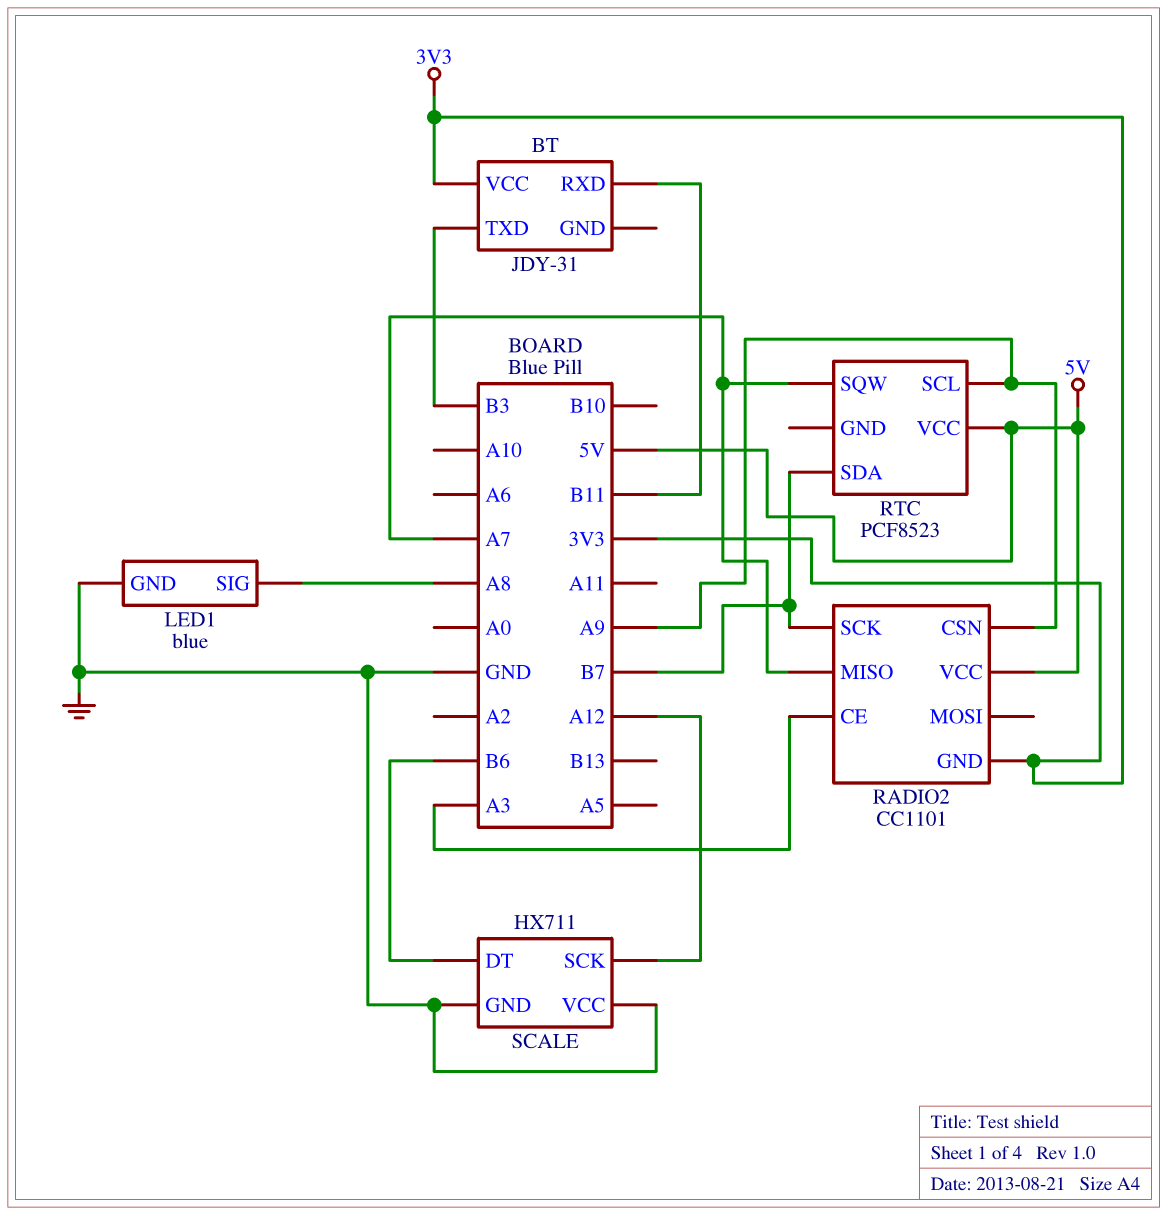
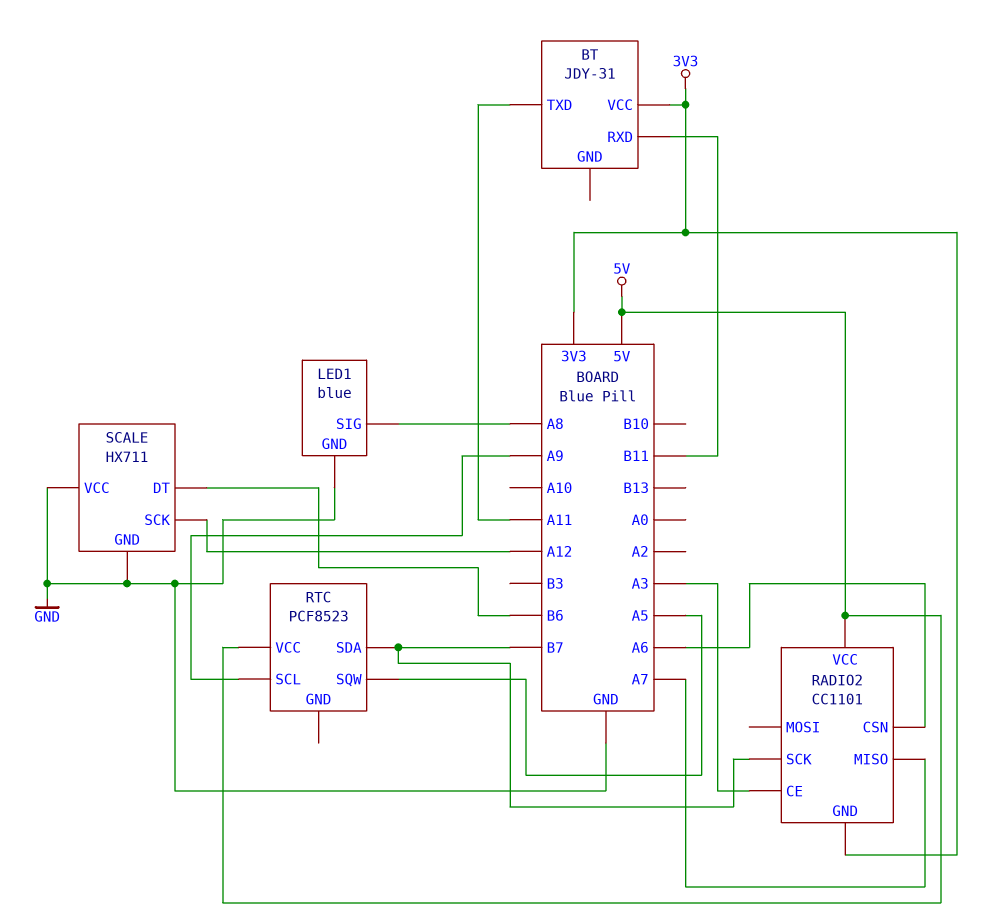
BT pin TXD: B3 -> A11
RADIO2 pin CSN: A9 -> A6
RTC pin SQW: A7 -> A5

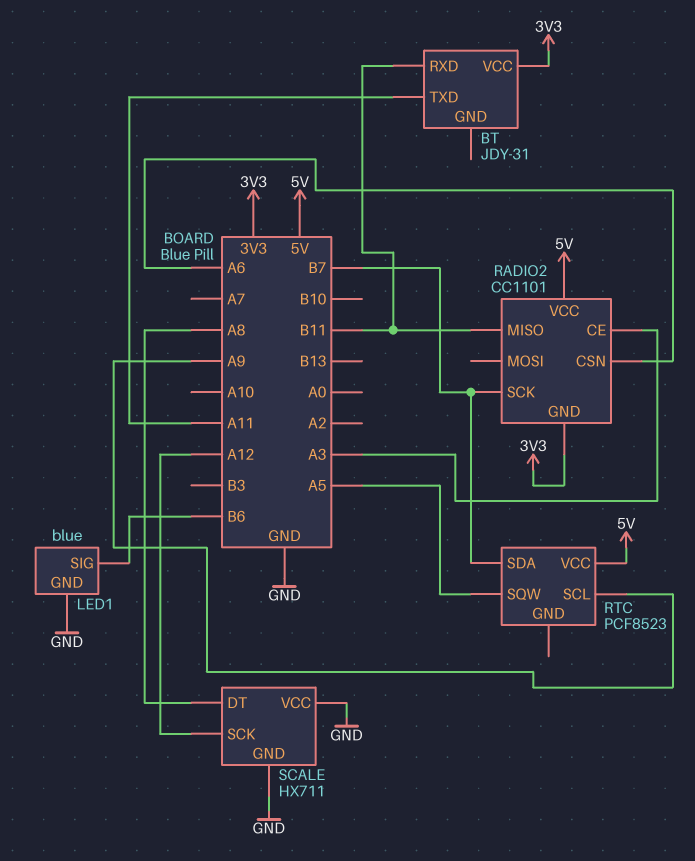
LED1 pin SIG: A8 -> B6
RADIO2 pin MISO: A7 -> B11
SCALE pin DT: B6 -> A8

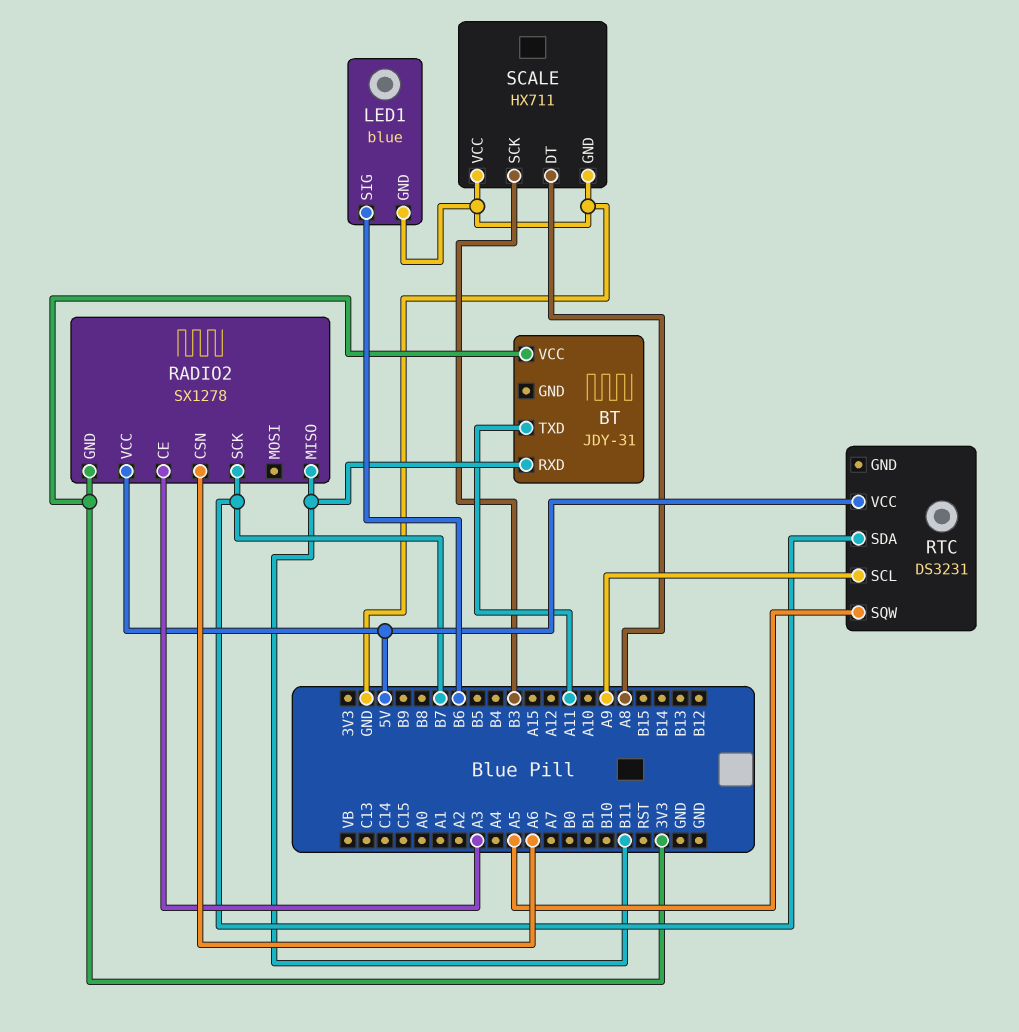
RADIO2: CC1101 -> SX1278
RTC: PCF8523 -> DS3231
SCALE pin SCK: A12 -> B3

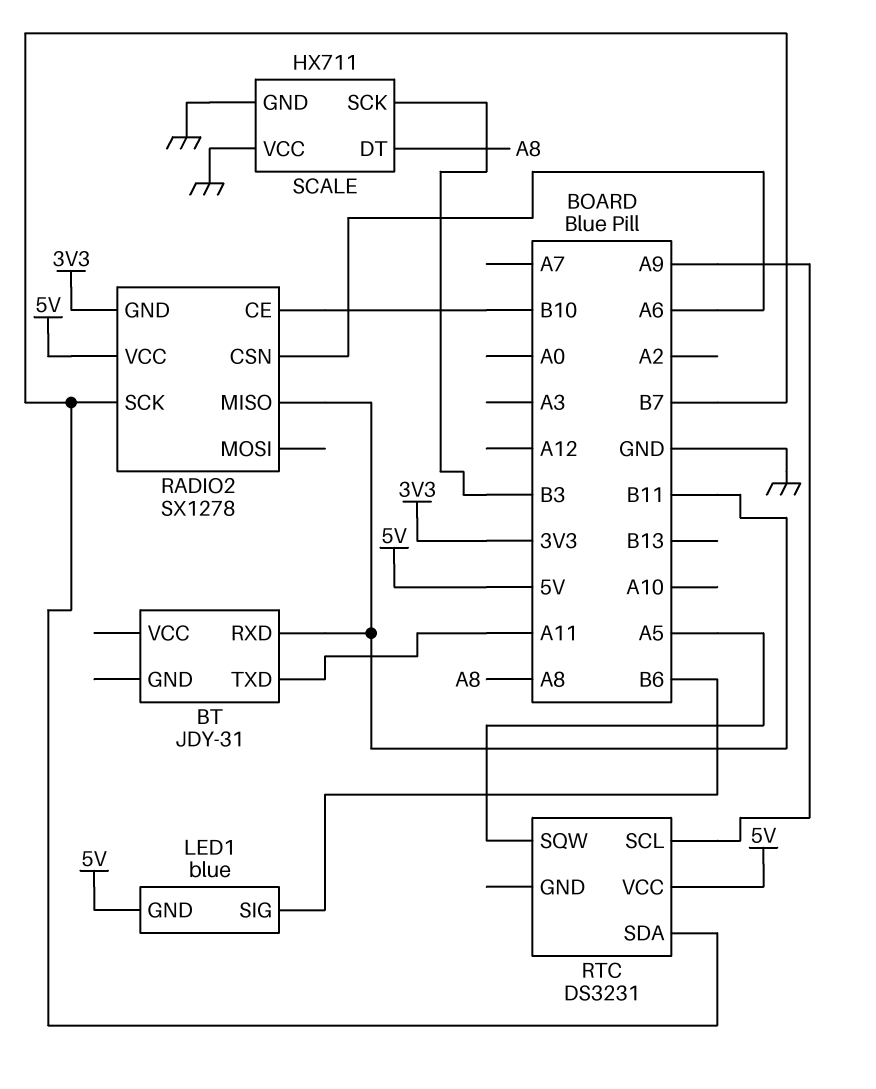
BT pin VCC: 3V3 -> none
LED1 pin GND: GND -> 5V
RADIO2 pin CE: A3 -> B10

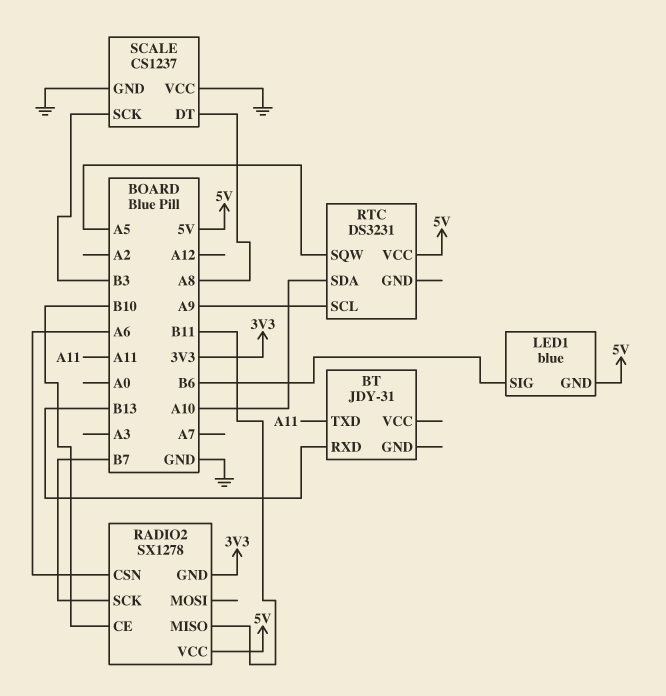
BT pin RXD: B11 -> B13
RTC pin SDA: B7 -> A10
SCALE: HX711 -> CS1237

